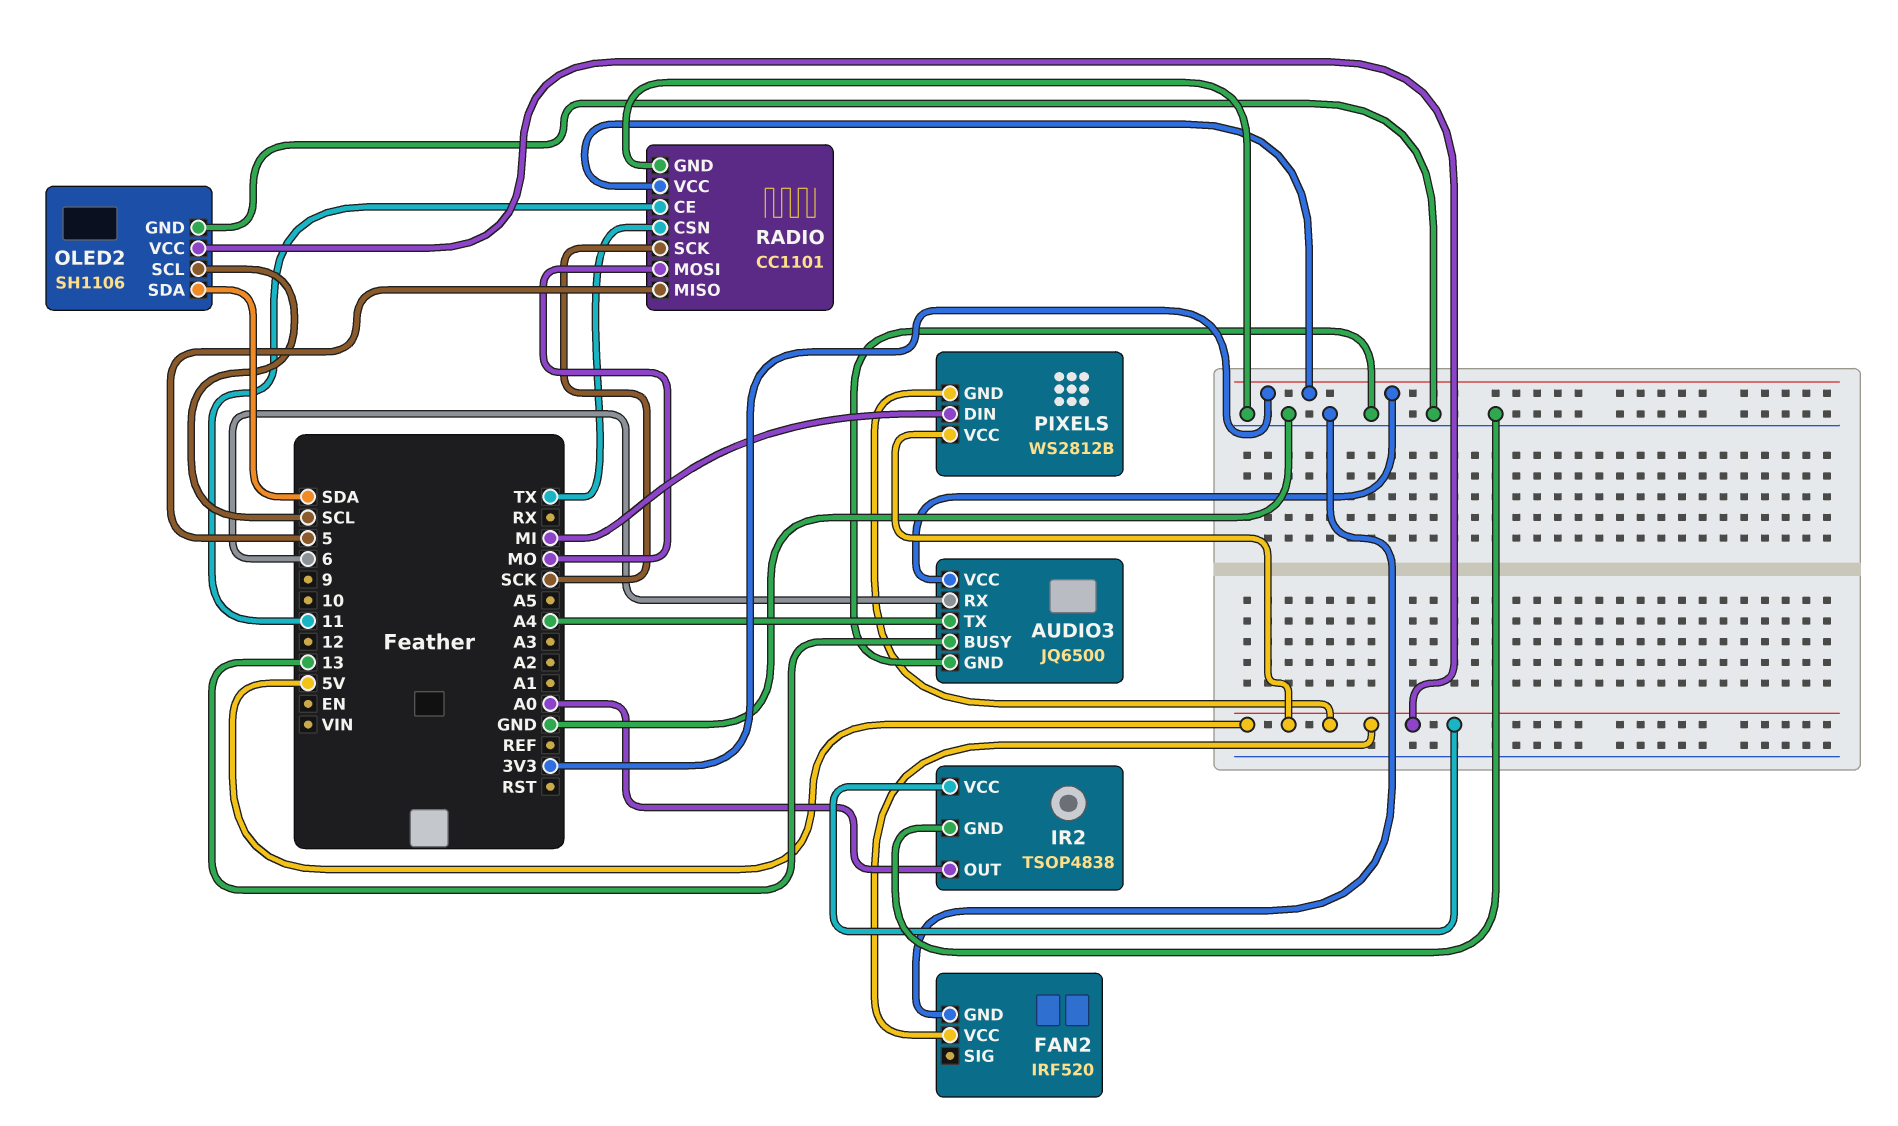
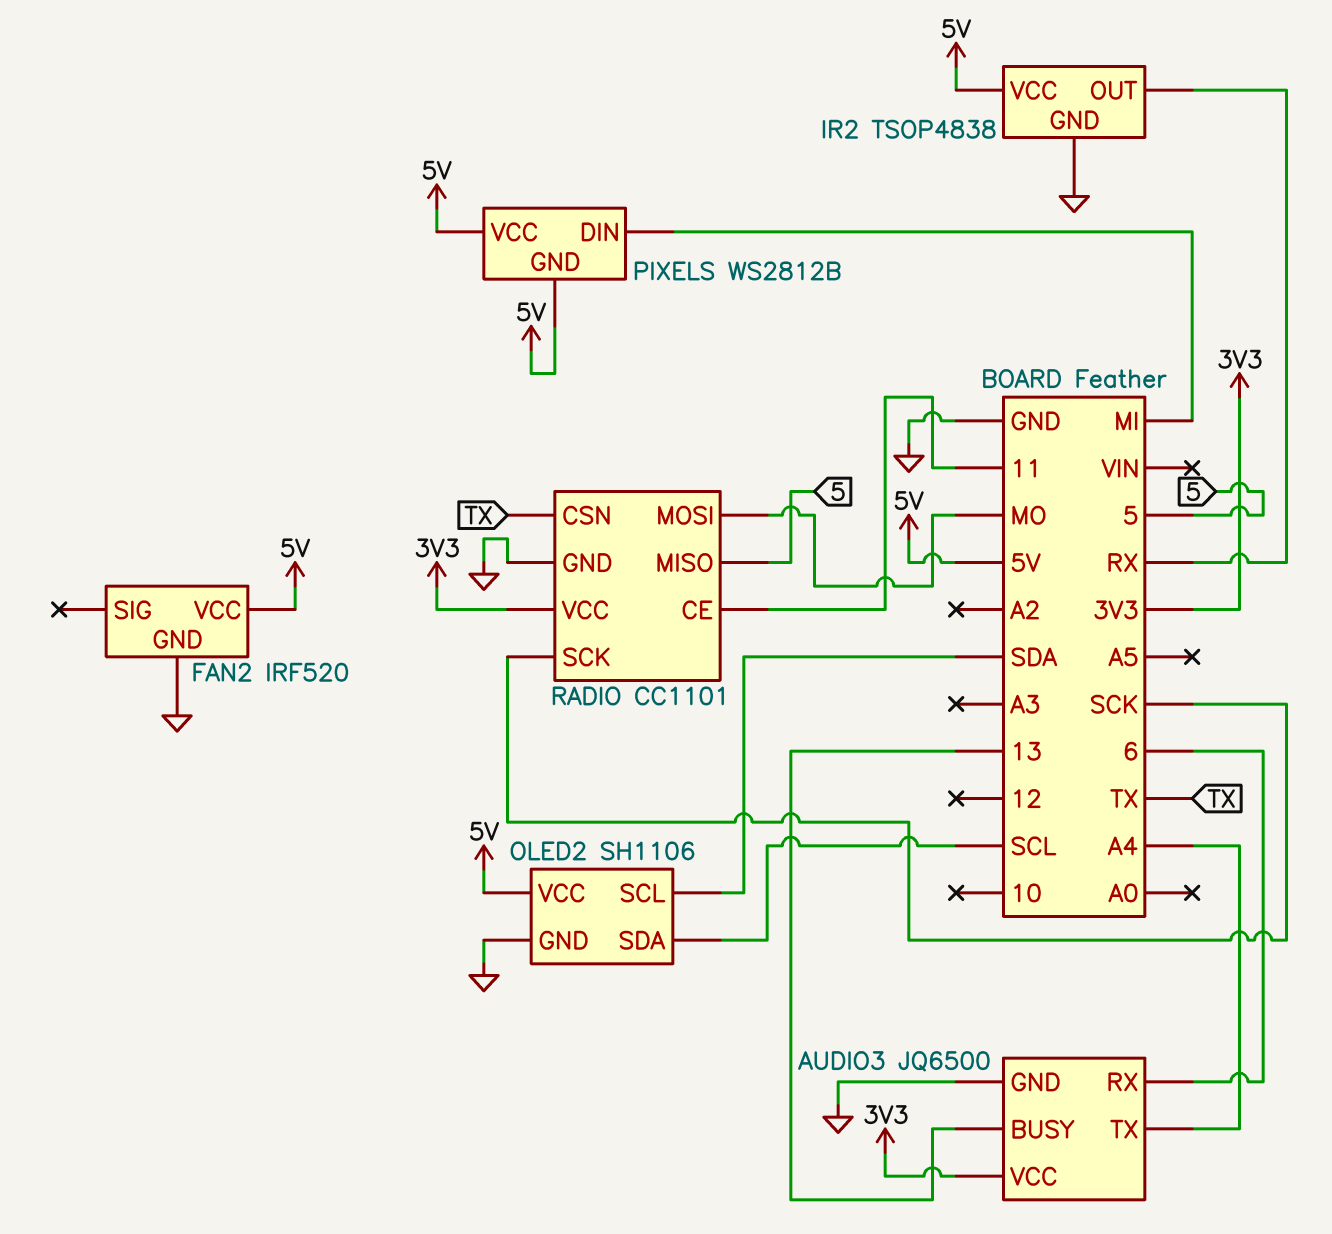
IR2 pin OUT: A0 -> RX
OLED2 pin SCL: SCL -> SDA
OLED2 pin SDA: SDA -> SCL

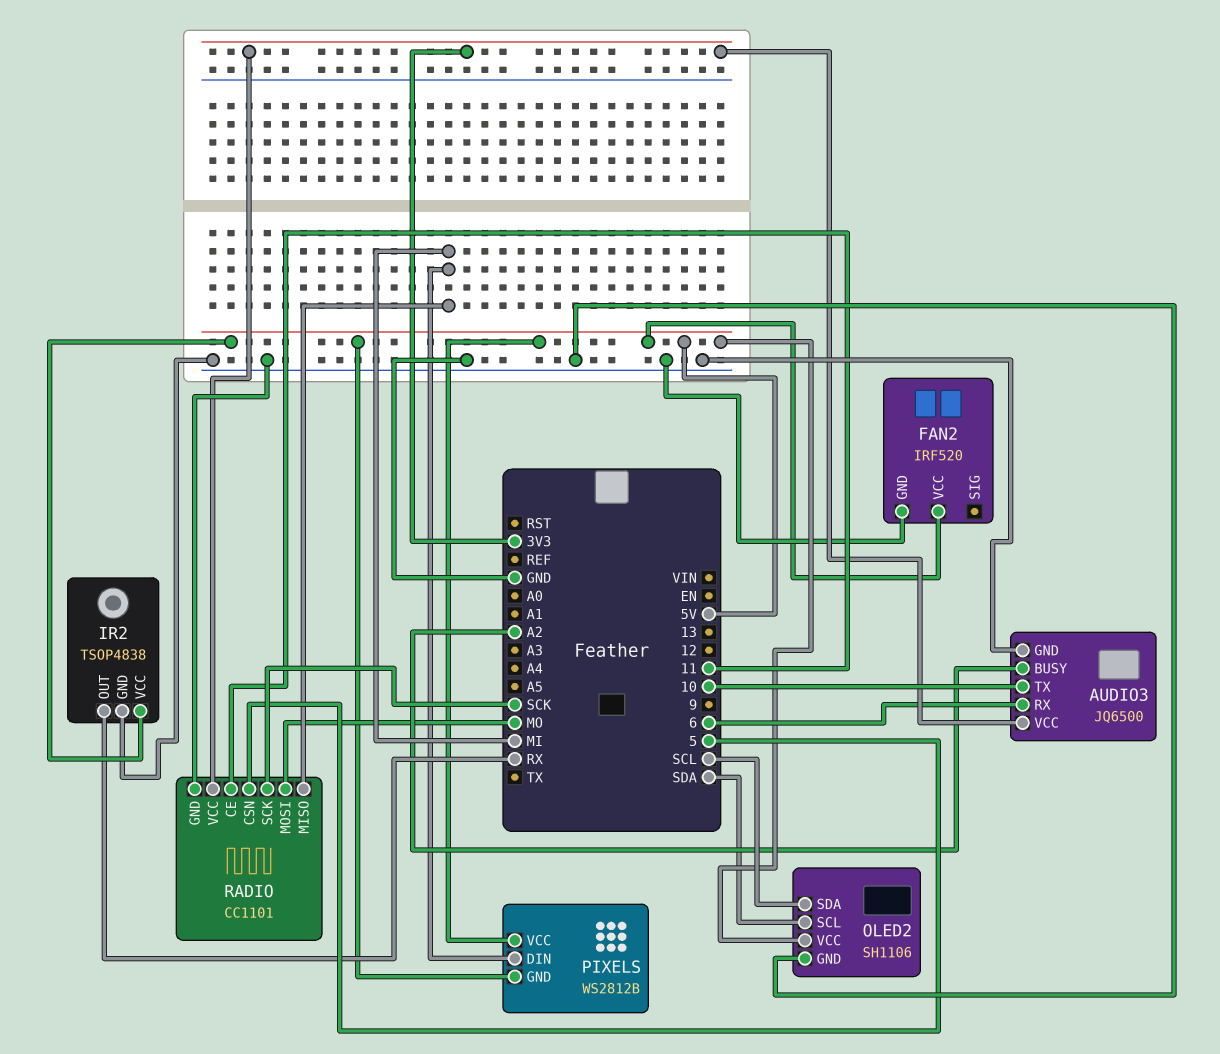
AUDIO3 pin BUSY: 13 -> A2
AUDIO3 pin TX: A4 -> 10
RADIO pin CSN: TX -> 5
RADIO pin MISO: 5 -> MI

